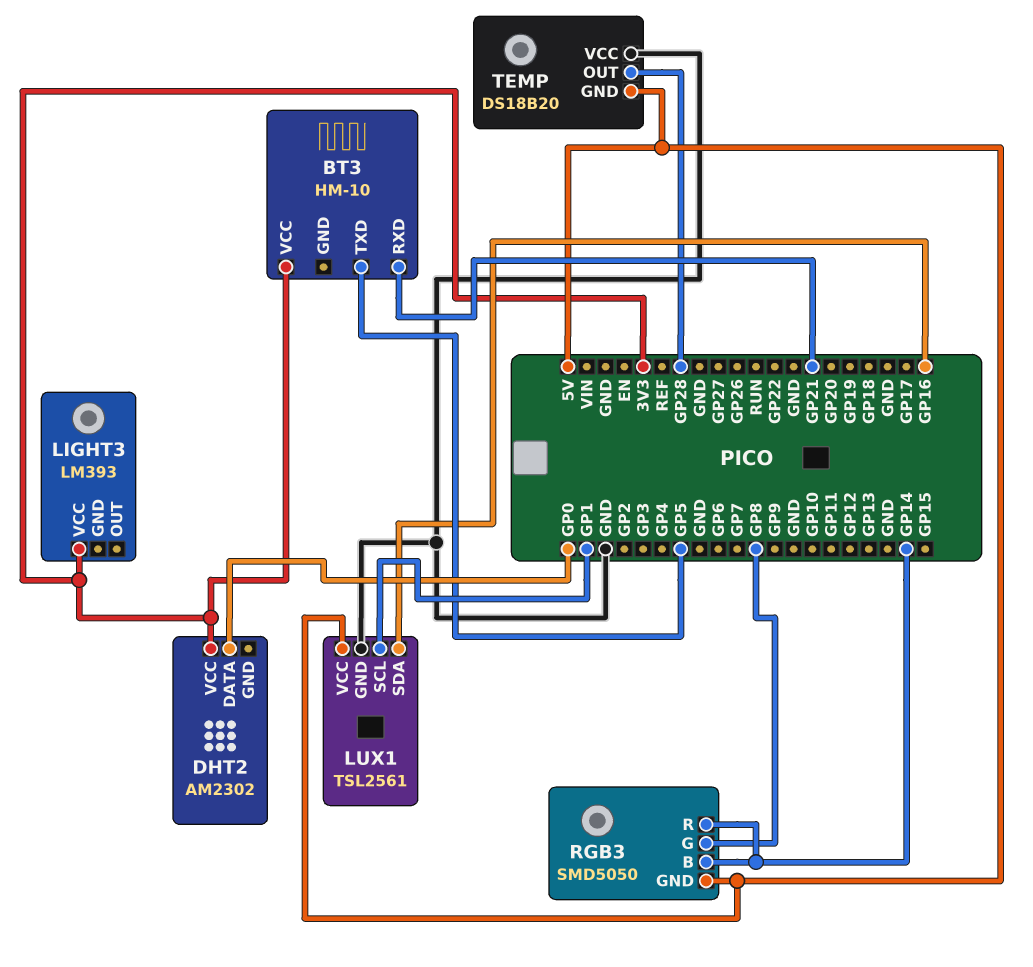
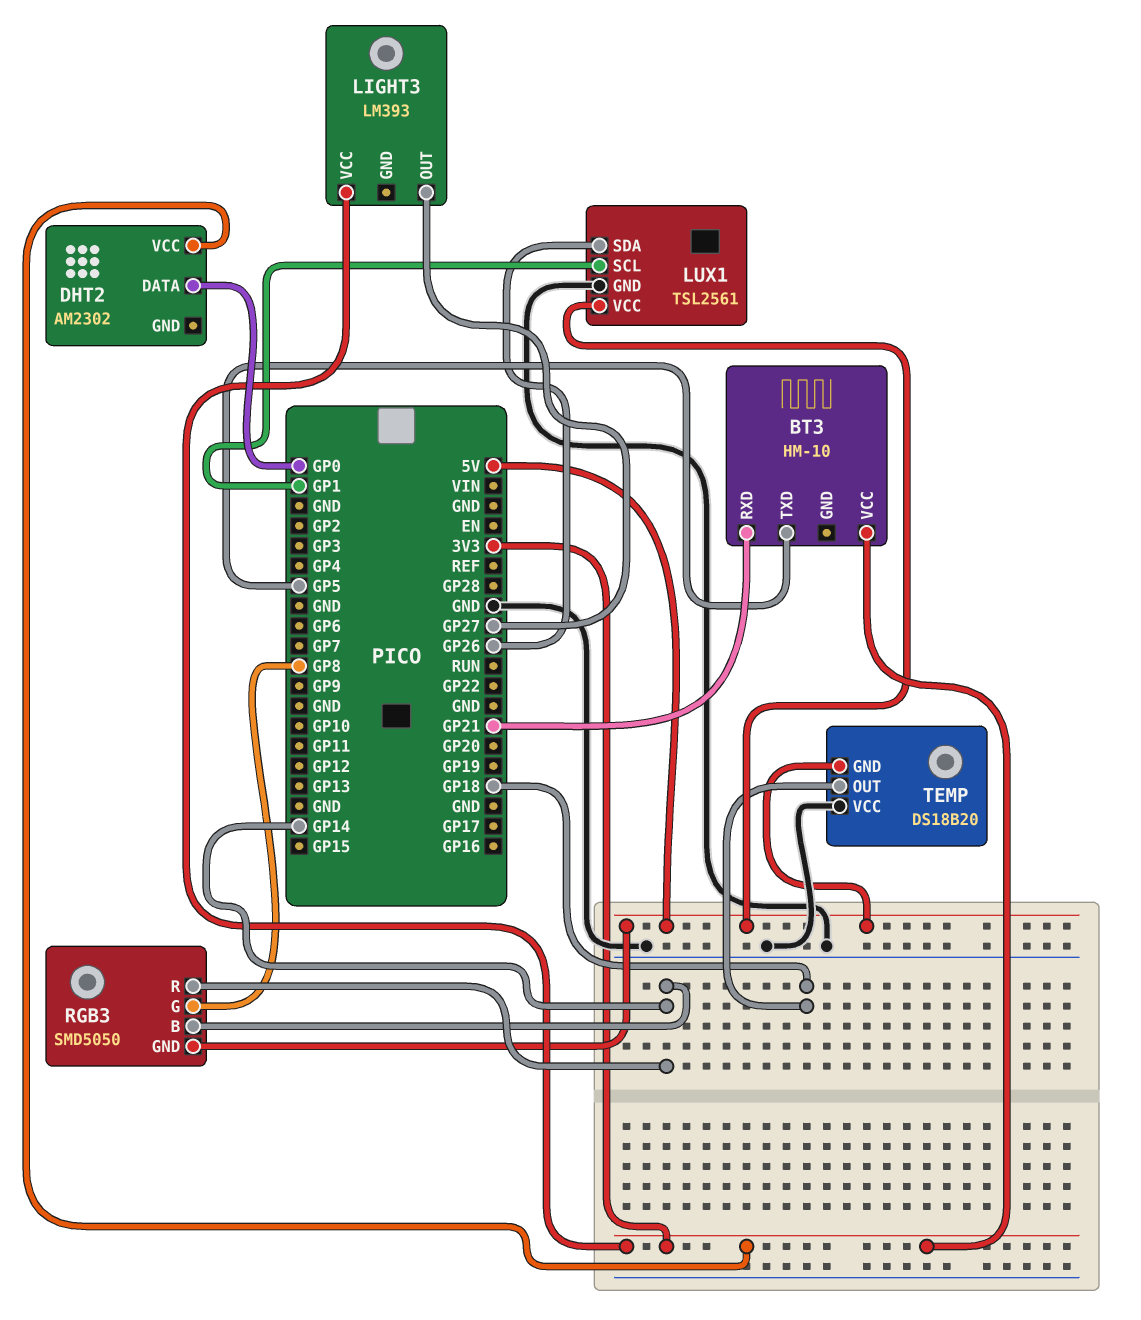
LIGHT3 pin OUT: none -> GP27
LUX1 pin SDA: GP16 -> GP26
TEMP pin OUT: GP28 -> GP18

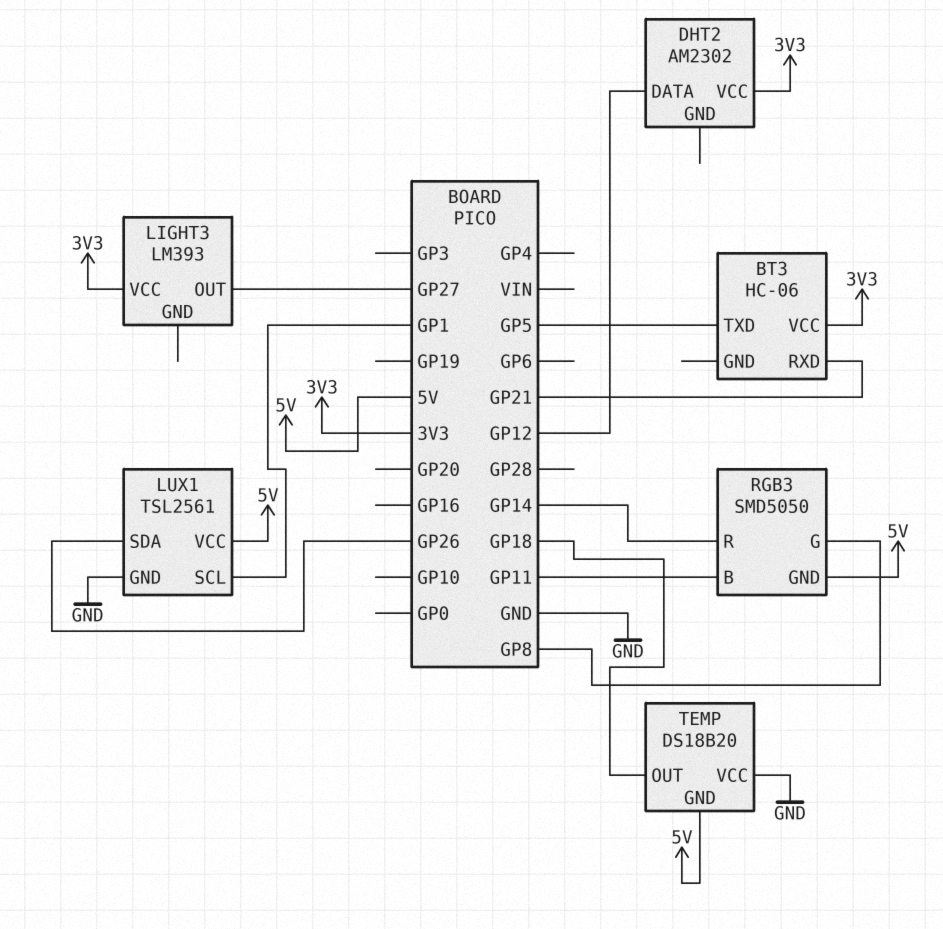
BT3: HM-10 -> HC-06
DHT2 pin DATA: GP0 -> GP12
RGB3 pin B: GP14 -> GP11

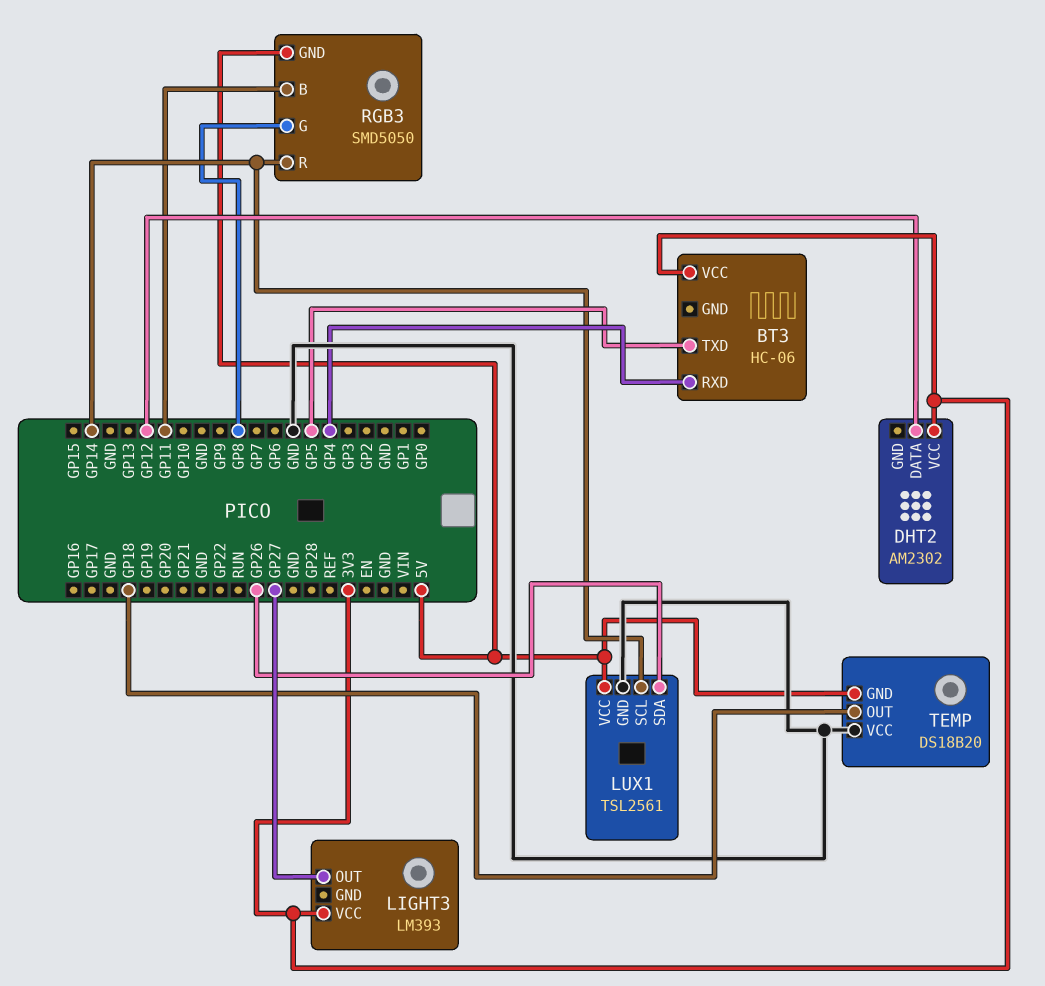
BT3 pin RXD: GP21 -> GP4
LUX1 pin SCL: GP1 -> GP14

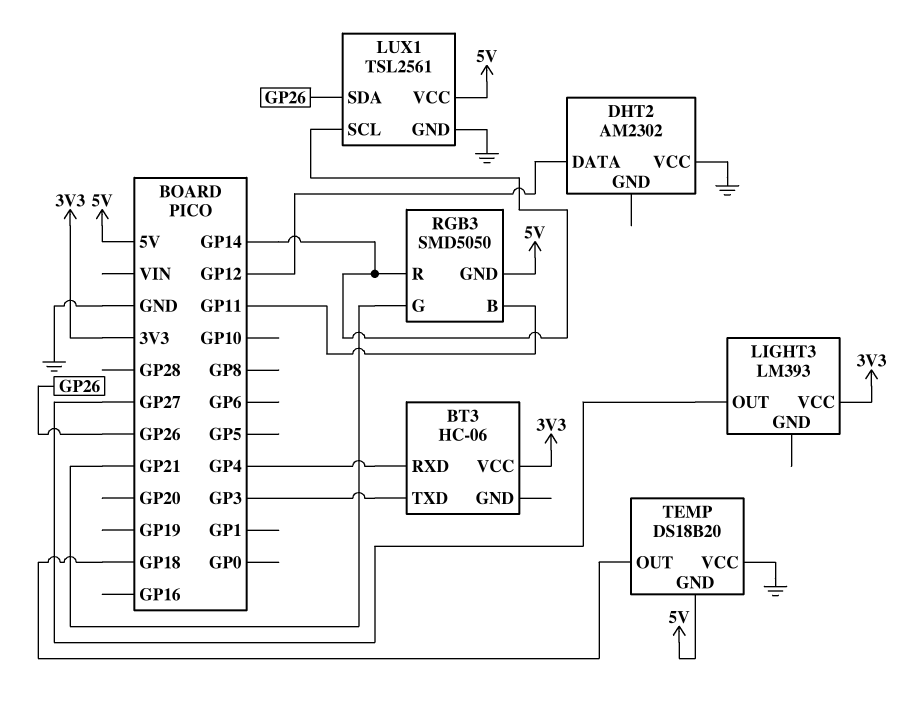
BT3 pin TXD: GP5 -> GP3
DHT2 pin VCC: 3V3 -> GND
RGB3 pin G: GP8 -> GP21

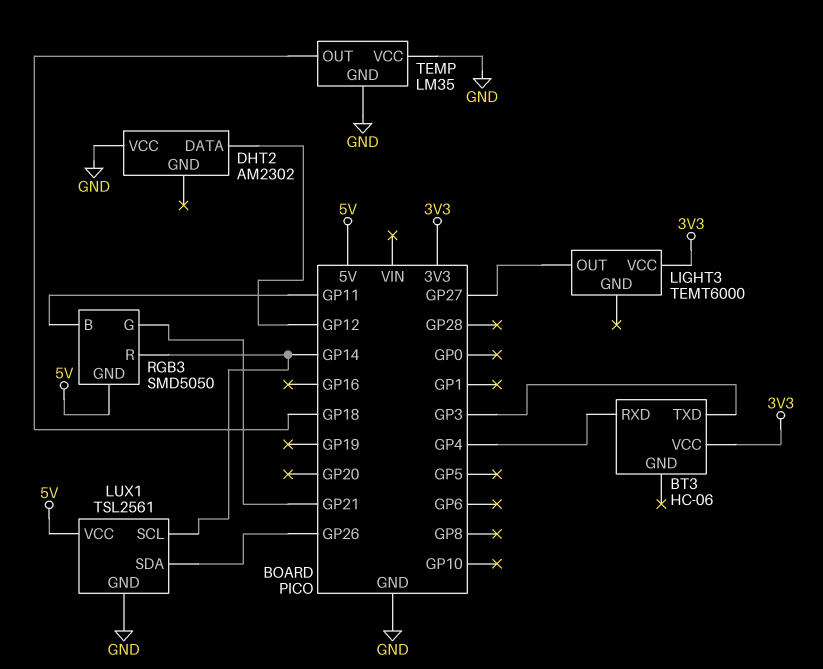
LIGHT3: LM393 -> TEMT6000
TEMP: DS18B20 -> LM35
TEMP pin GND: 5V -> GND

